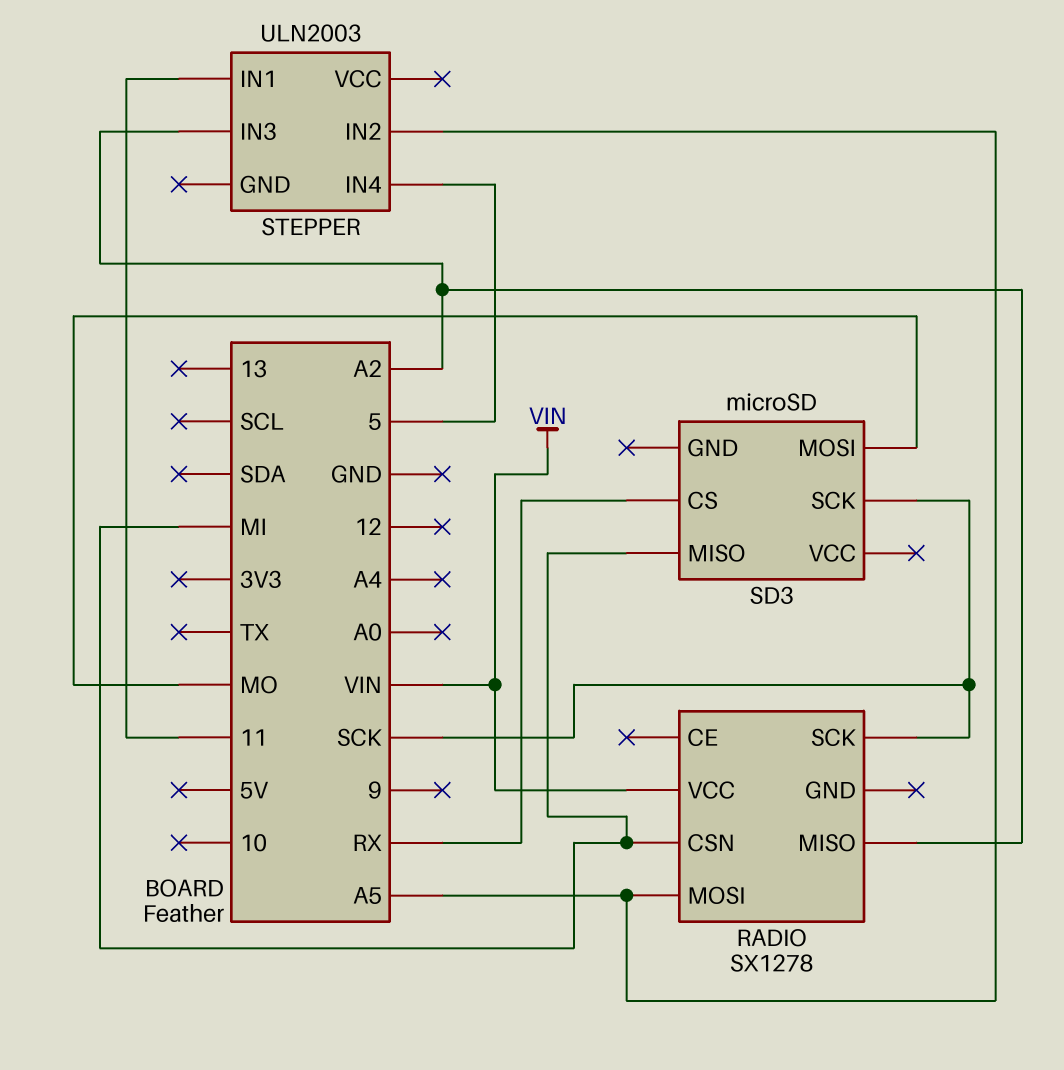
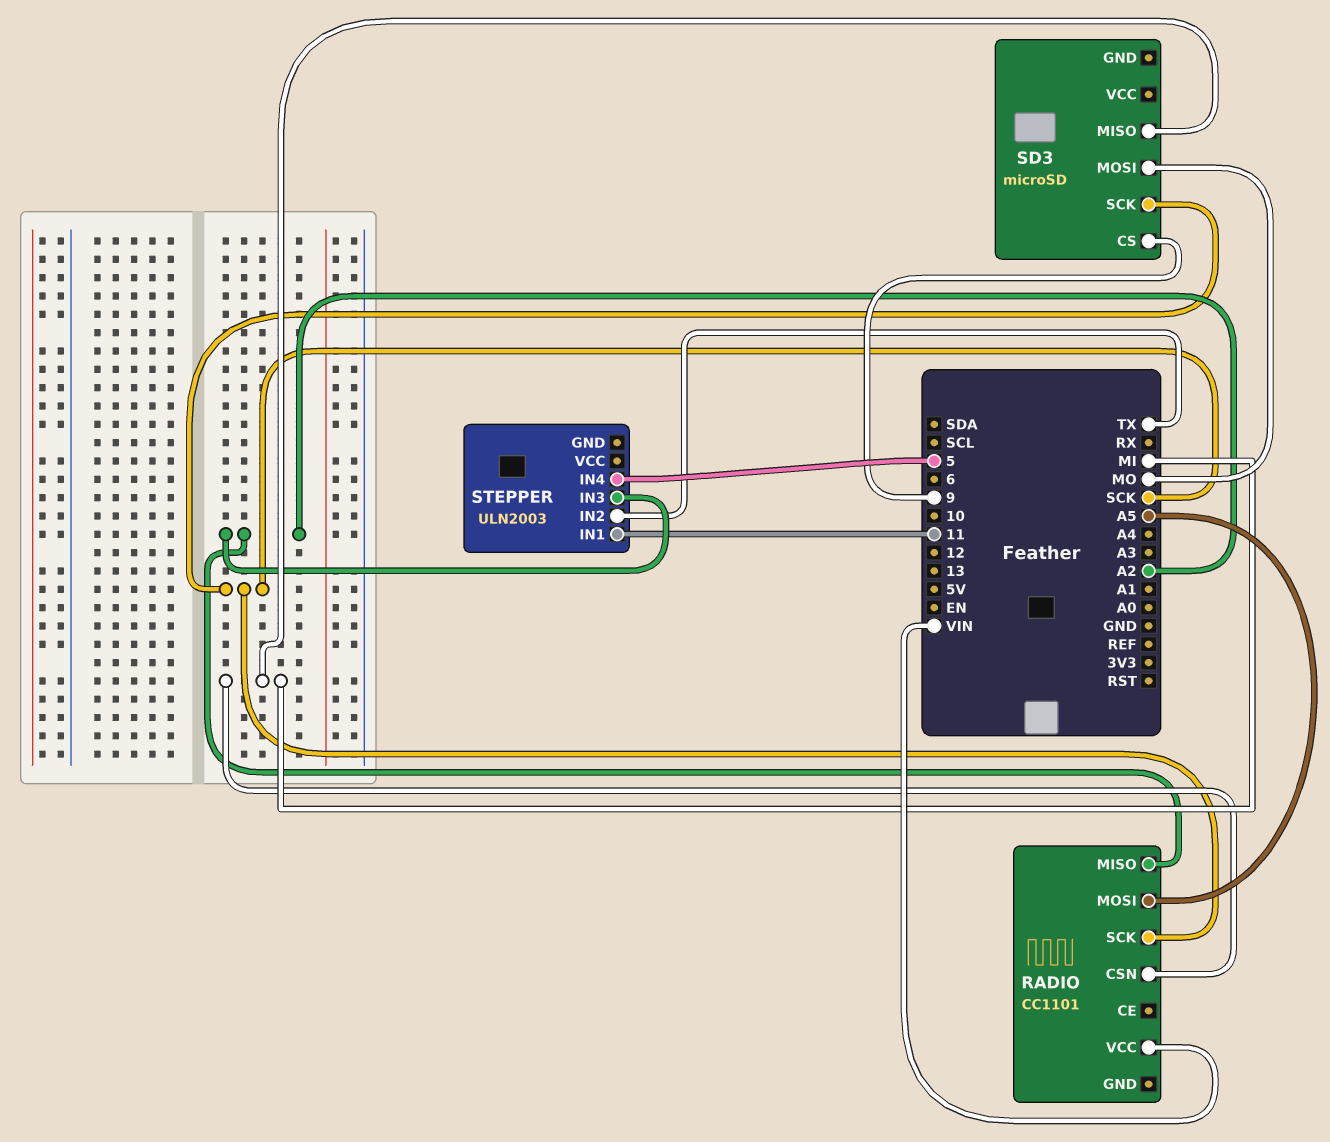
RADIO: SX1278 -> CC1101
SD3 pin CS: RX -> 9
STEPPER pin IN2: A5 -> TX

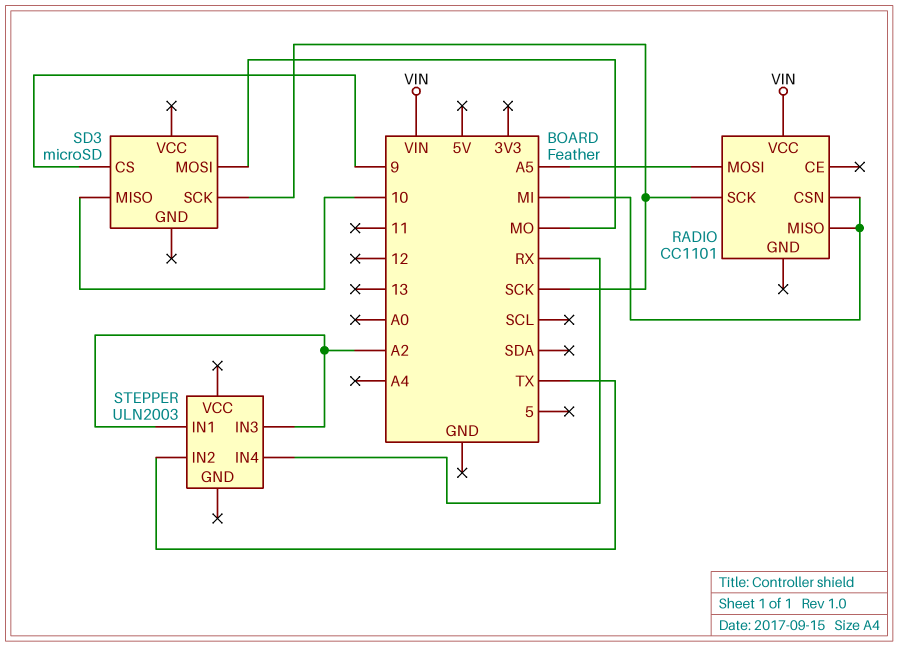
RADIO pin MISO: A2 -> MI
SD3 pin MISO: MI -> 10
STEPPER pin IN1: 11 -> A2
STEPPER pin IN4: 5 -> RX

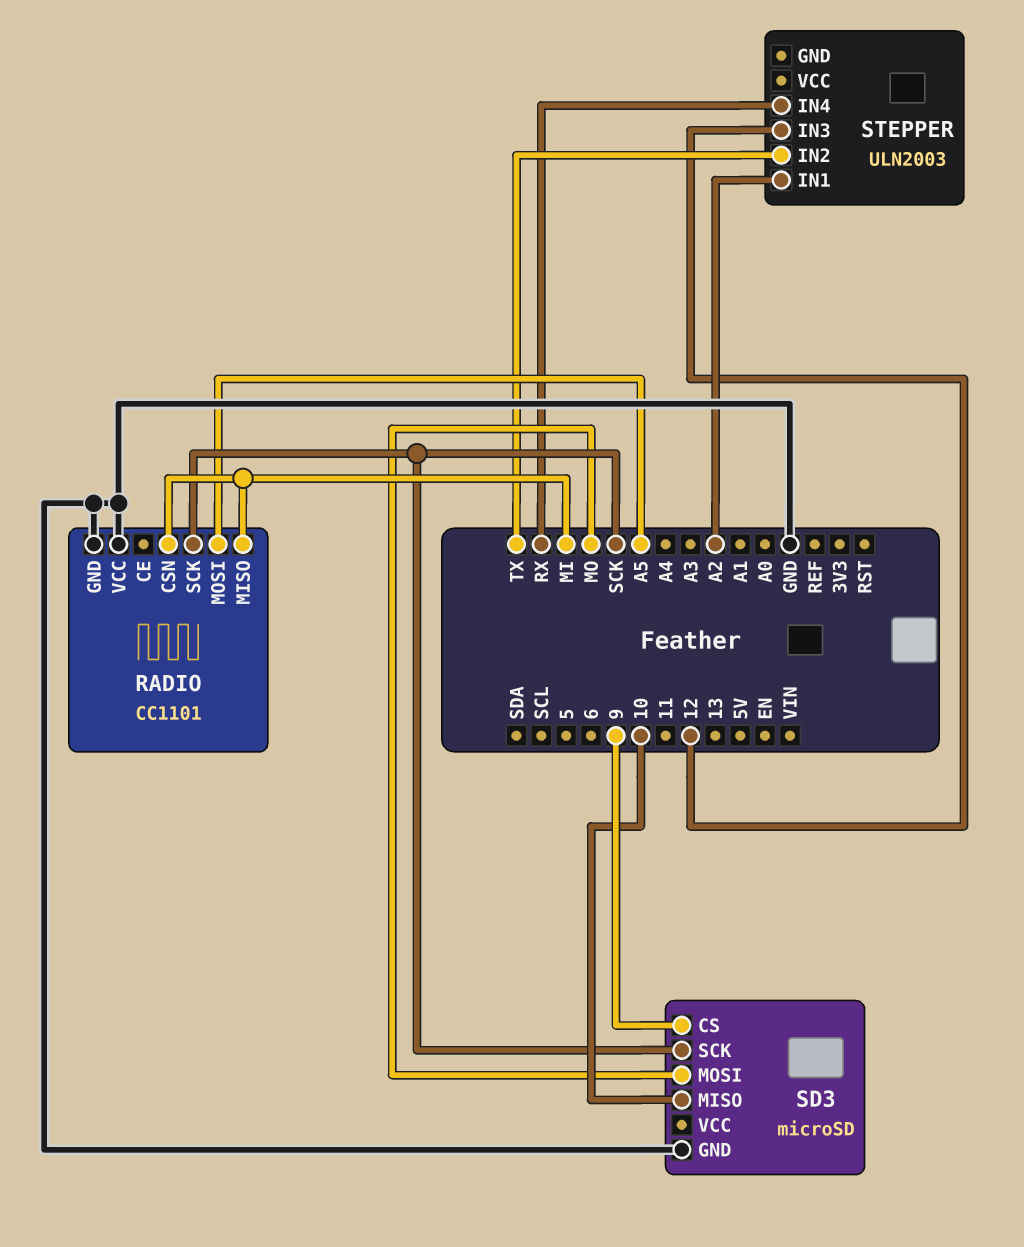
RADIO pin GND: none -> GND
RADIO pin VCC: VIN -> GND
SD3 pin GND: none -> GND
STEPPER pin IN3: A2 -> 12

